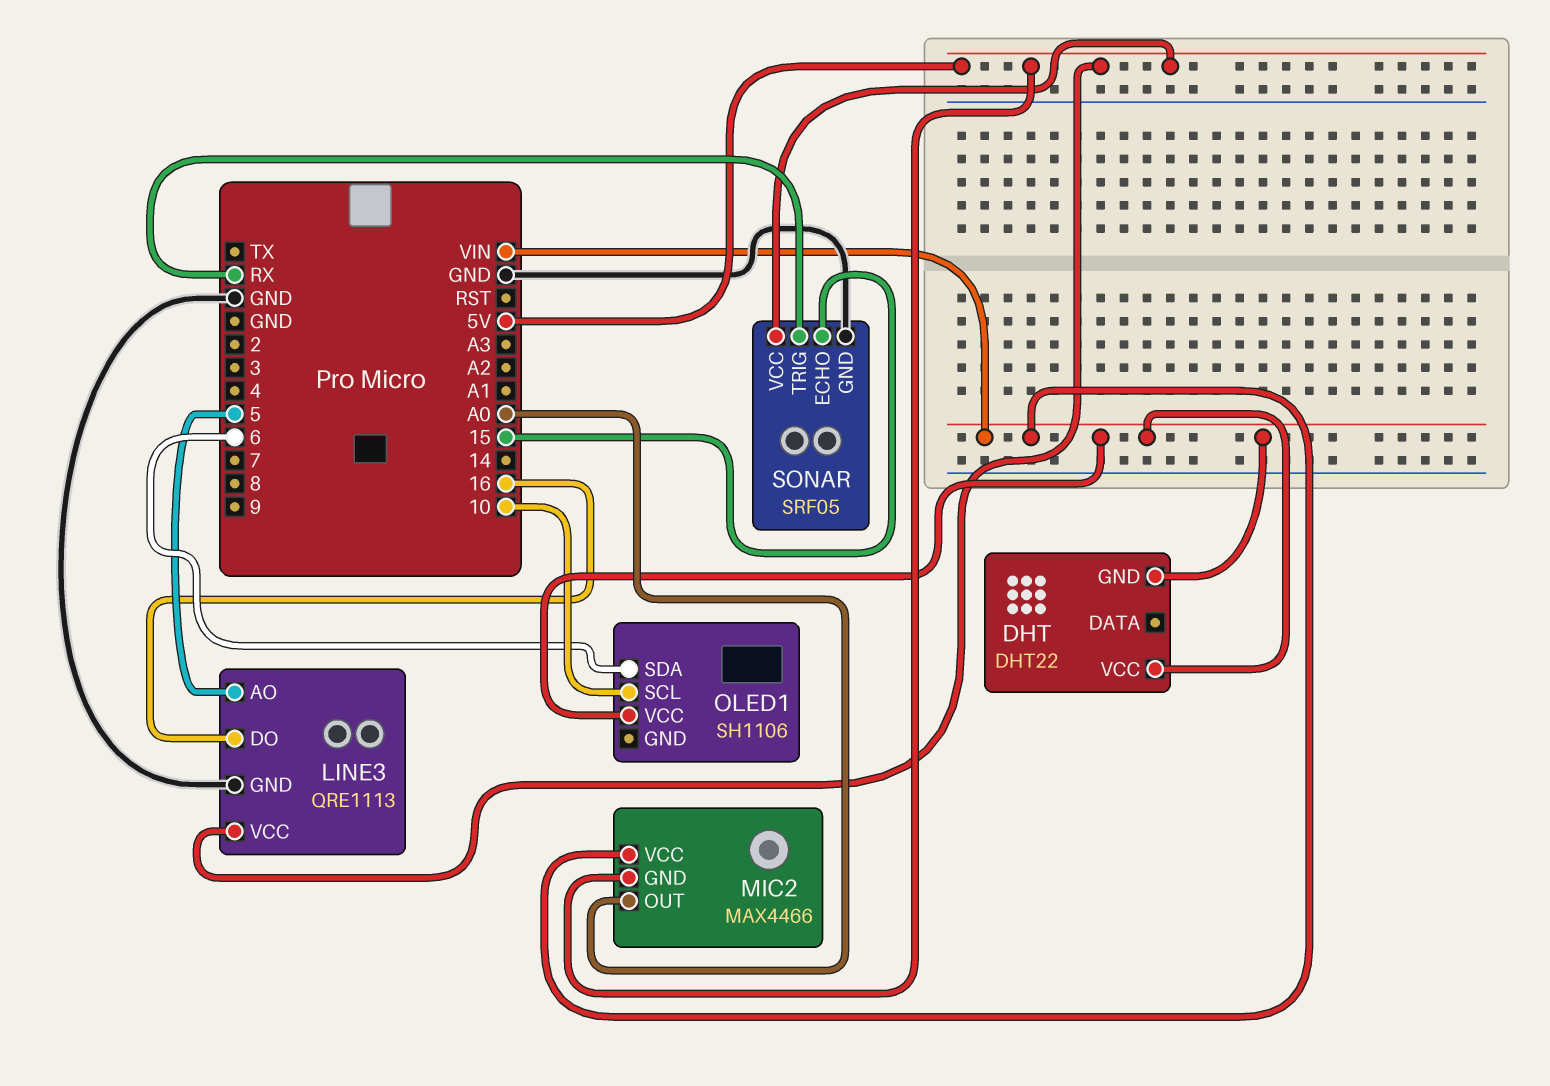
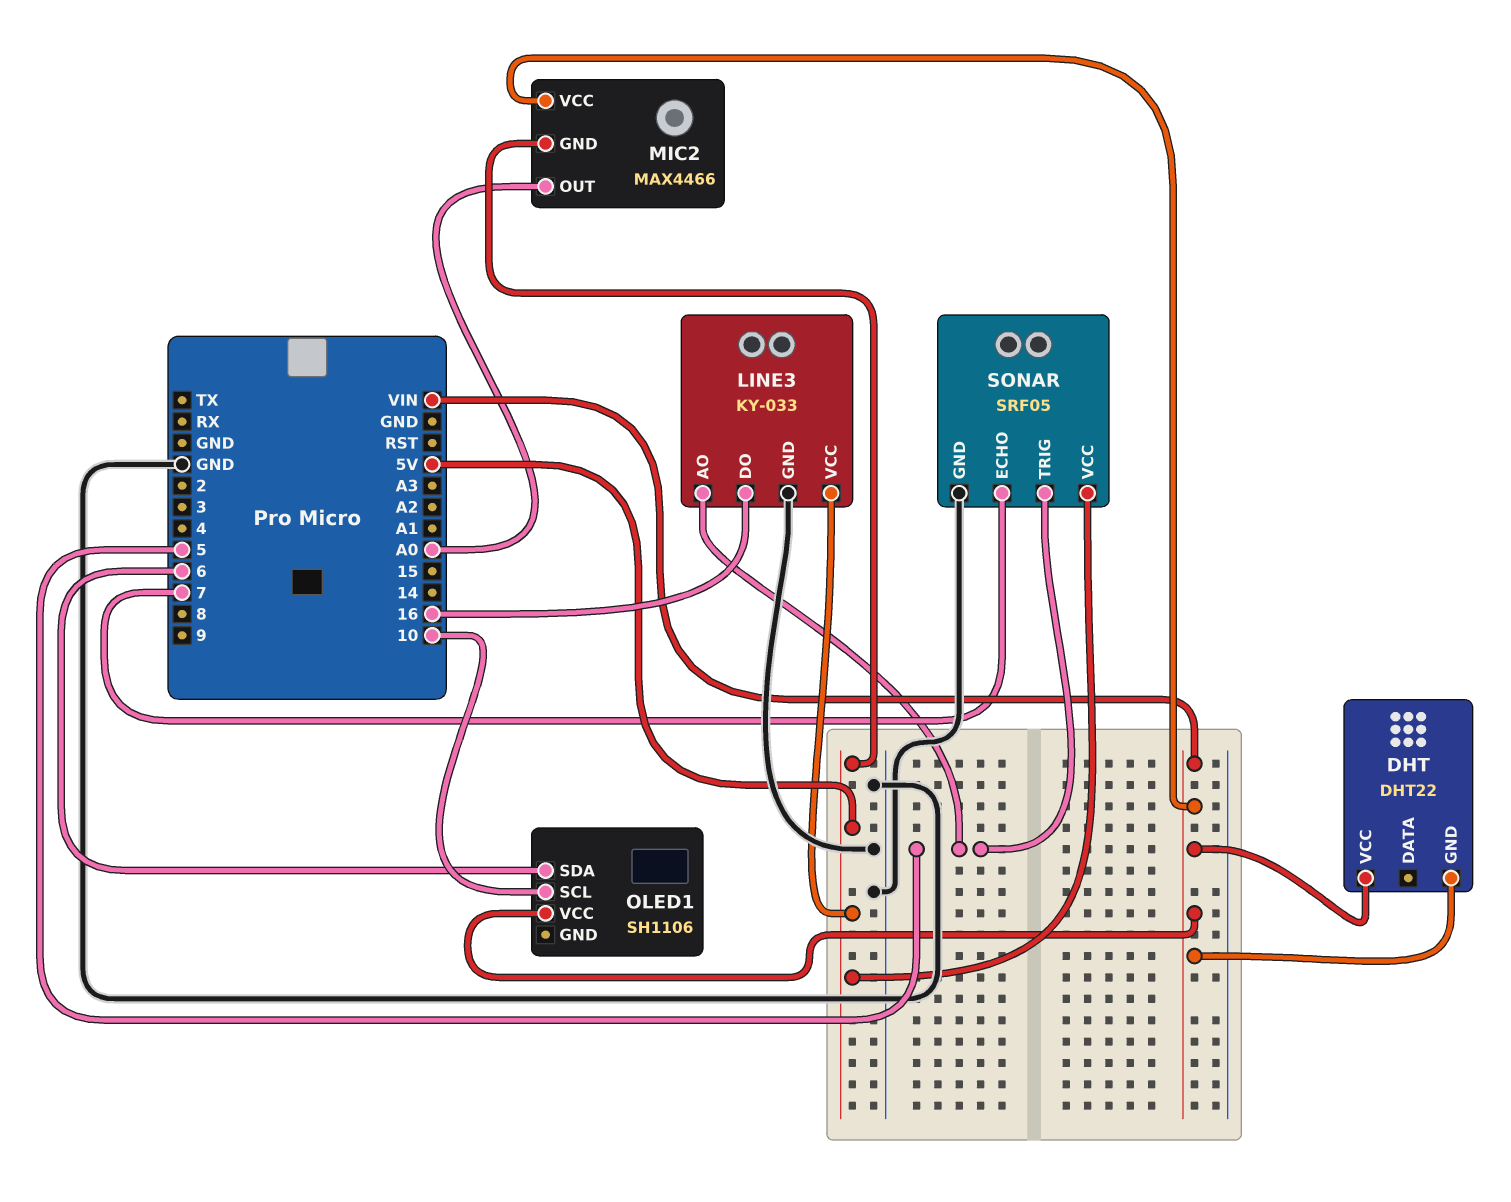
LINE3: QRE1113 -> KY-033
SONAR pin ECHO: 15 -> 7
SONAR pin TRIG: RX -> 5

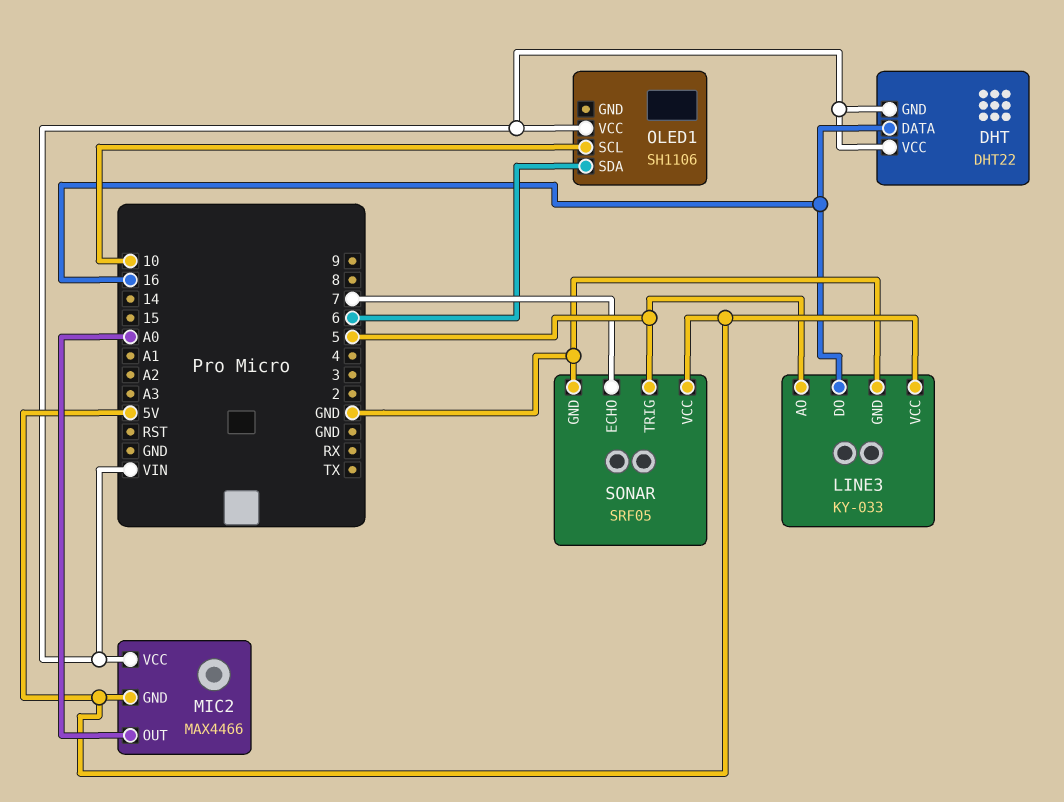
DHT pin DATA: none -> 16

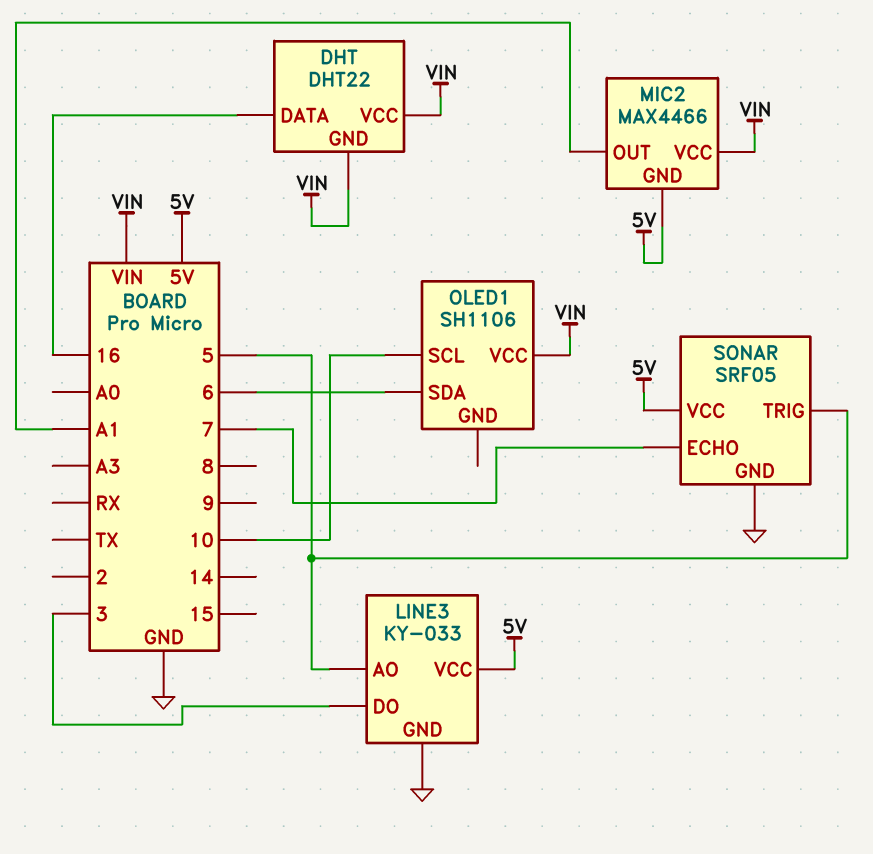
LINE3 pin DO: 16 -> 3
MIC2 pin OUT: A0 -> A1

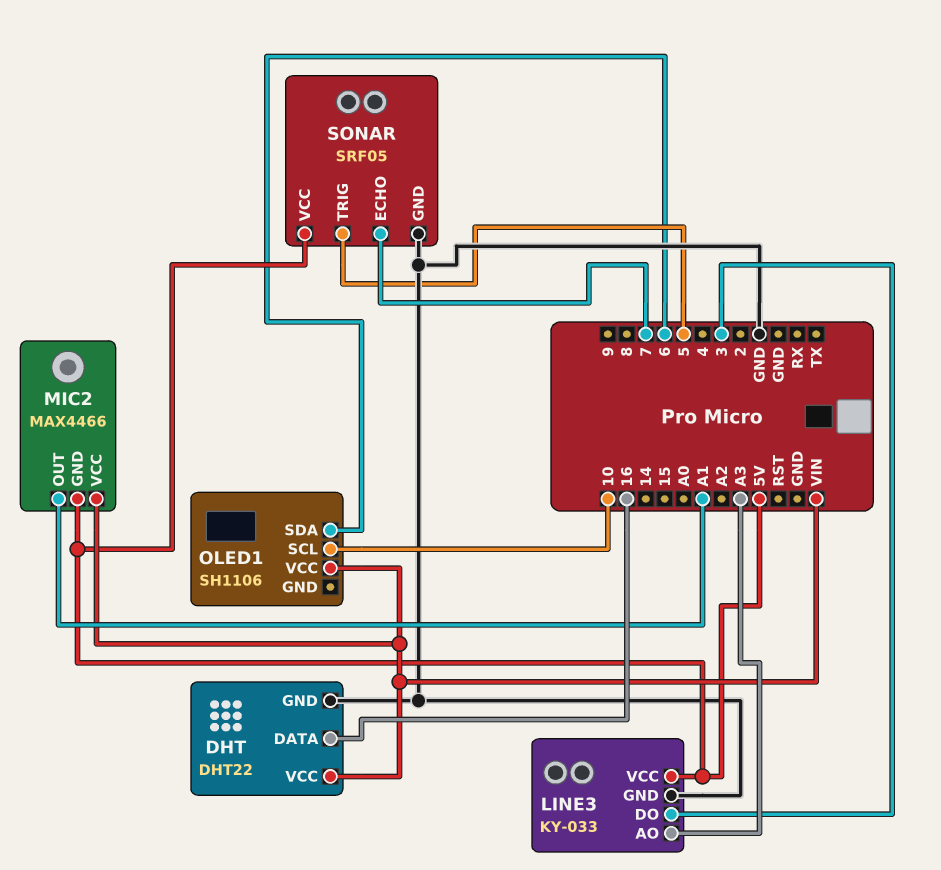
DHT pin GND: VIN -> GND
LINE3 pin AO: 5 -> A3

